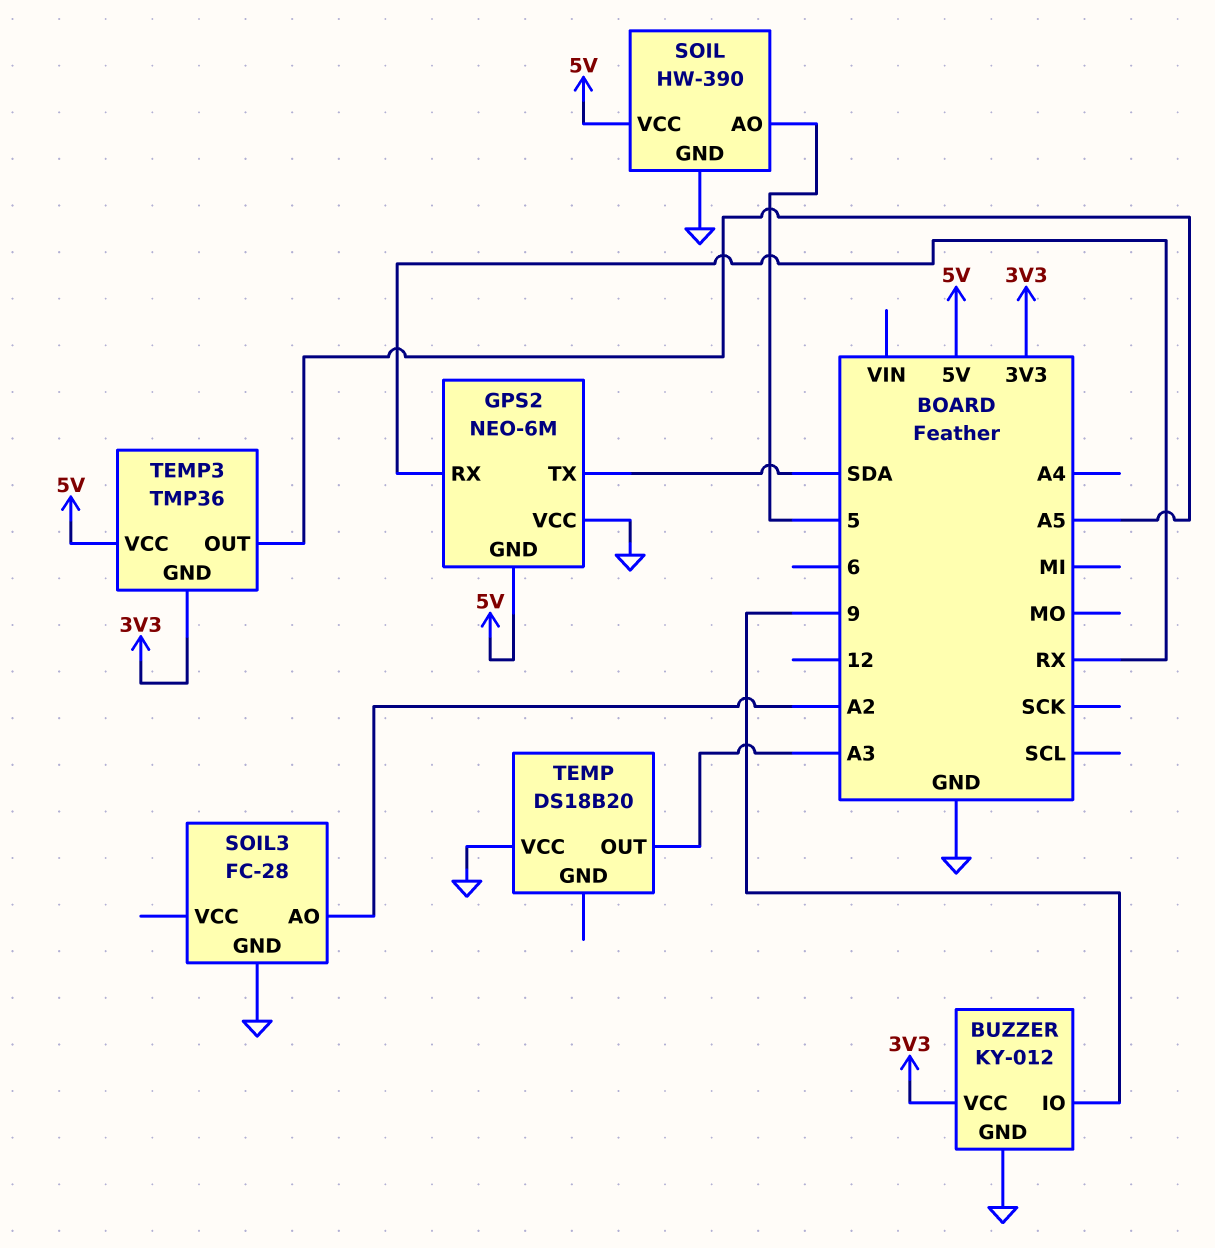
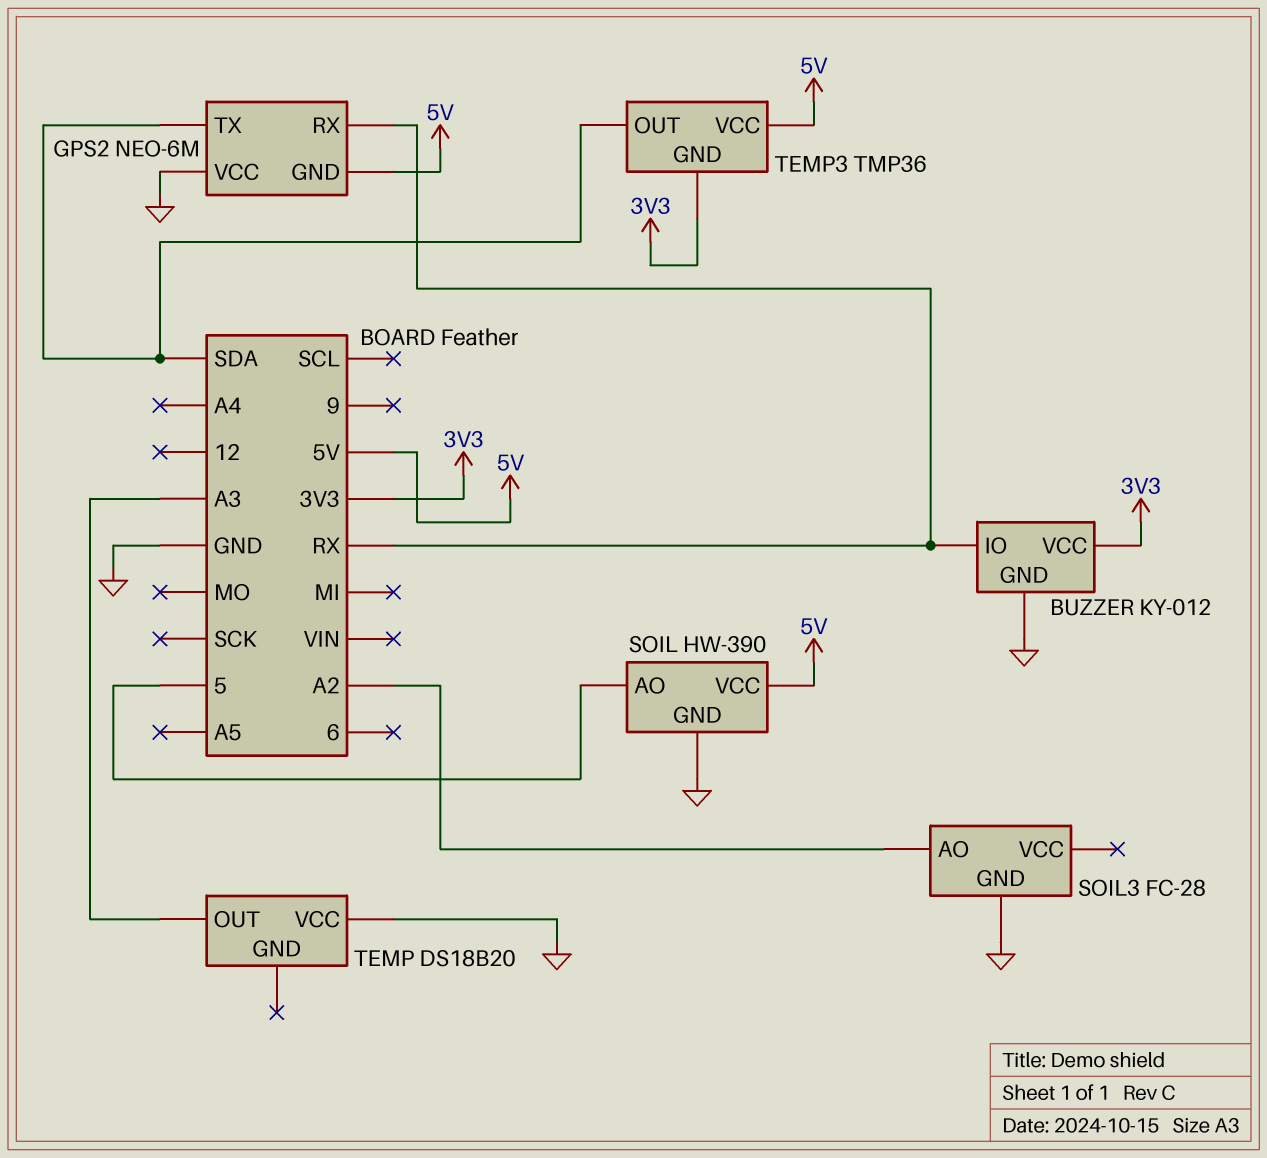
BUZZER pin IO: 9 -> RX
TEMP3 pin OUT: A5 -> SDA

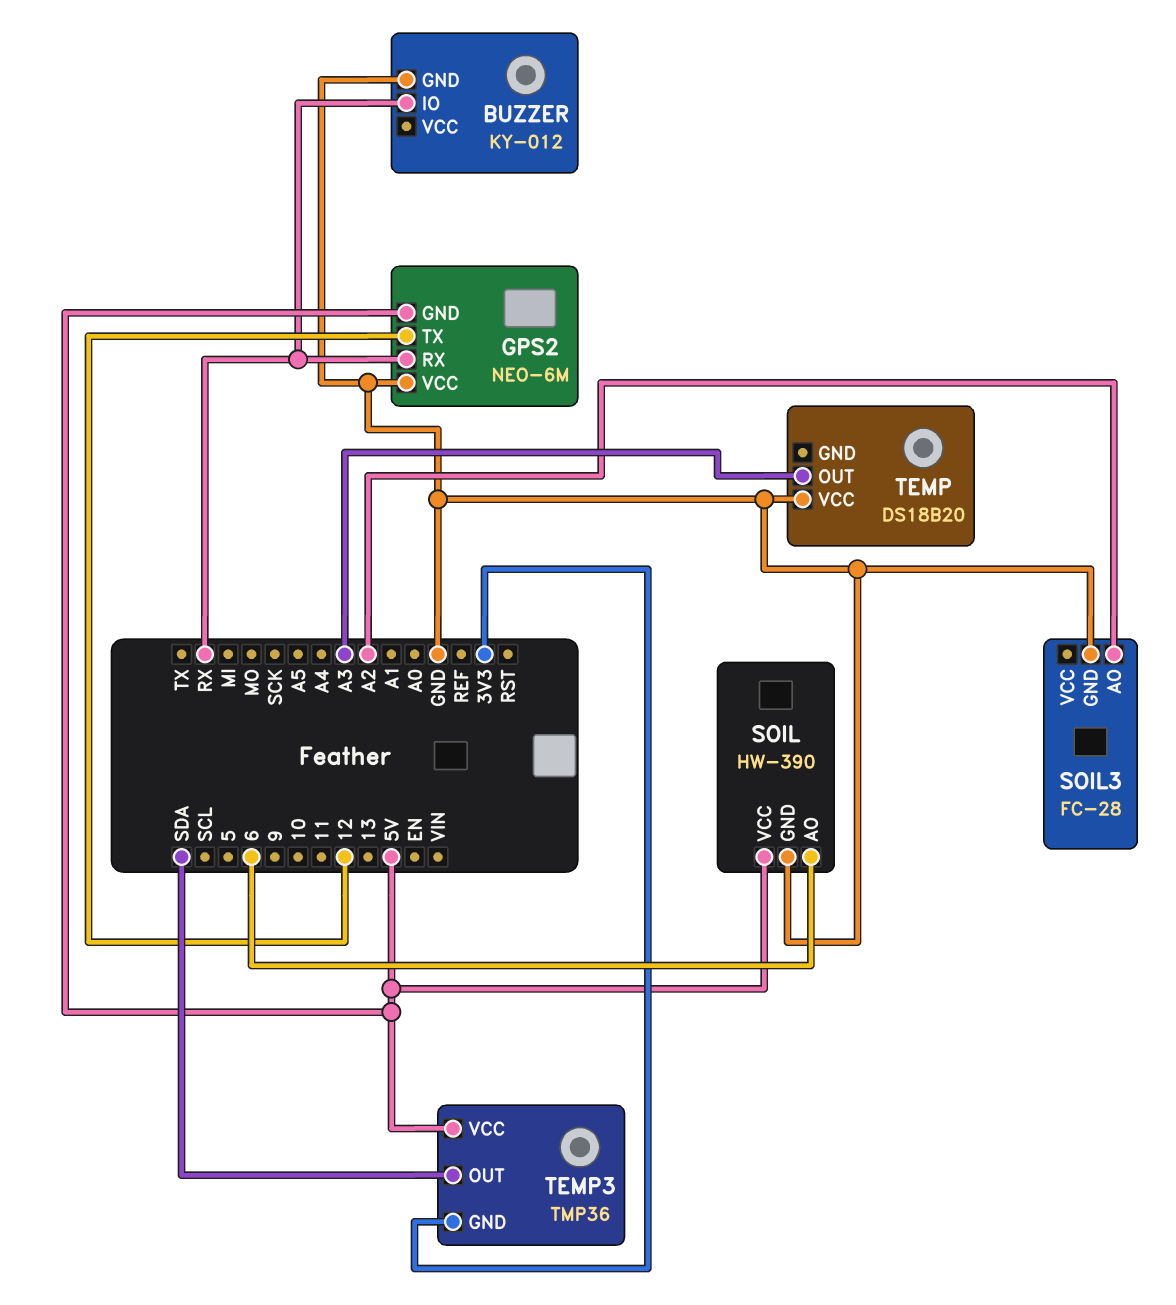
BUZZER pin VCC: 3V3 -> none
GPS2 pin TX: SDA -> 12
SOIL pin AO: 5 -> 6

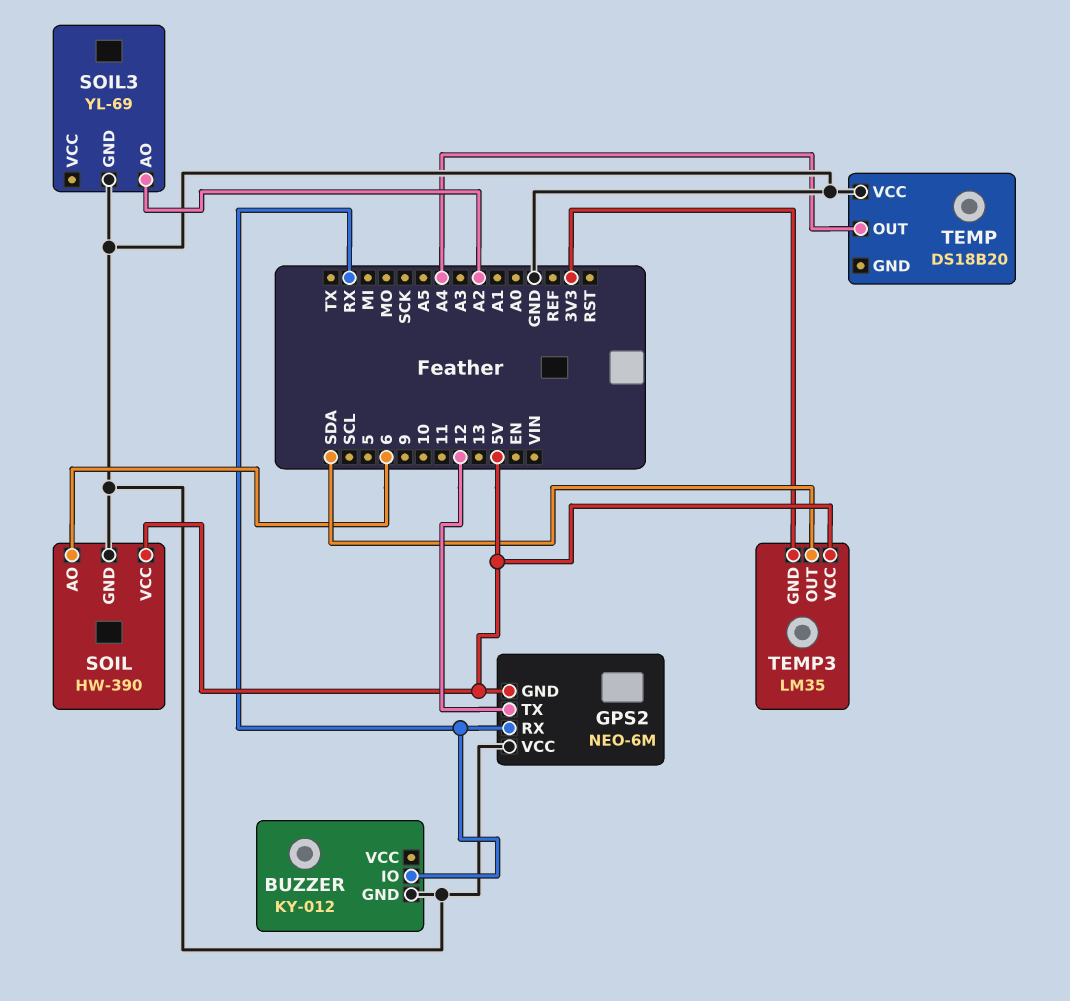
SOIL3: FC-28 -> YL-69
TEMP pin OUT: A3 -> A4
TEMP3: TMP36 -> LM35

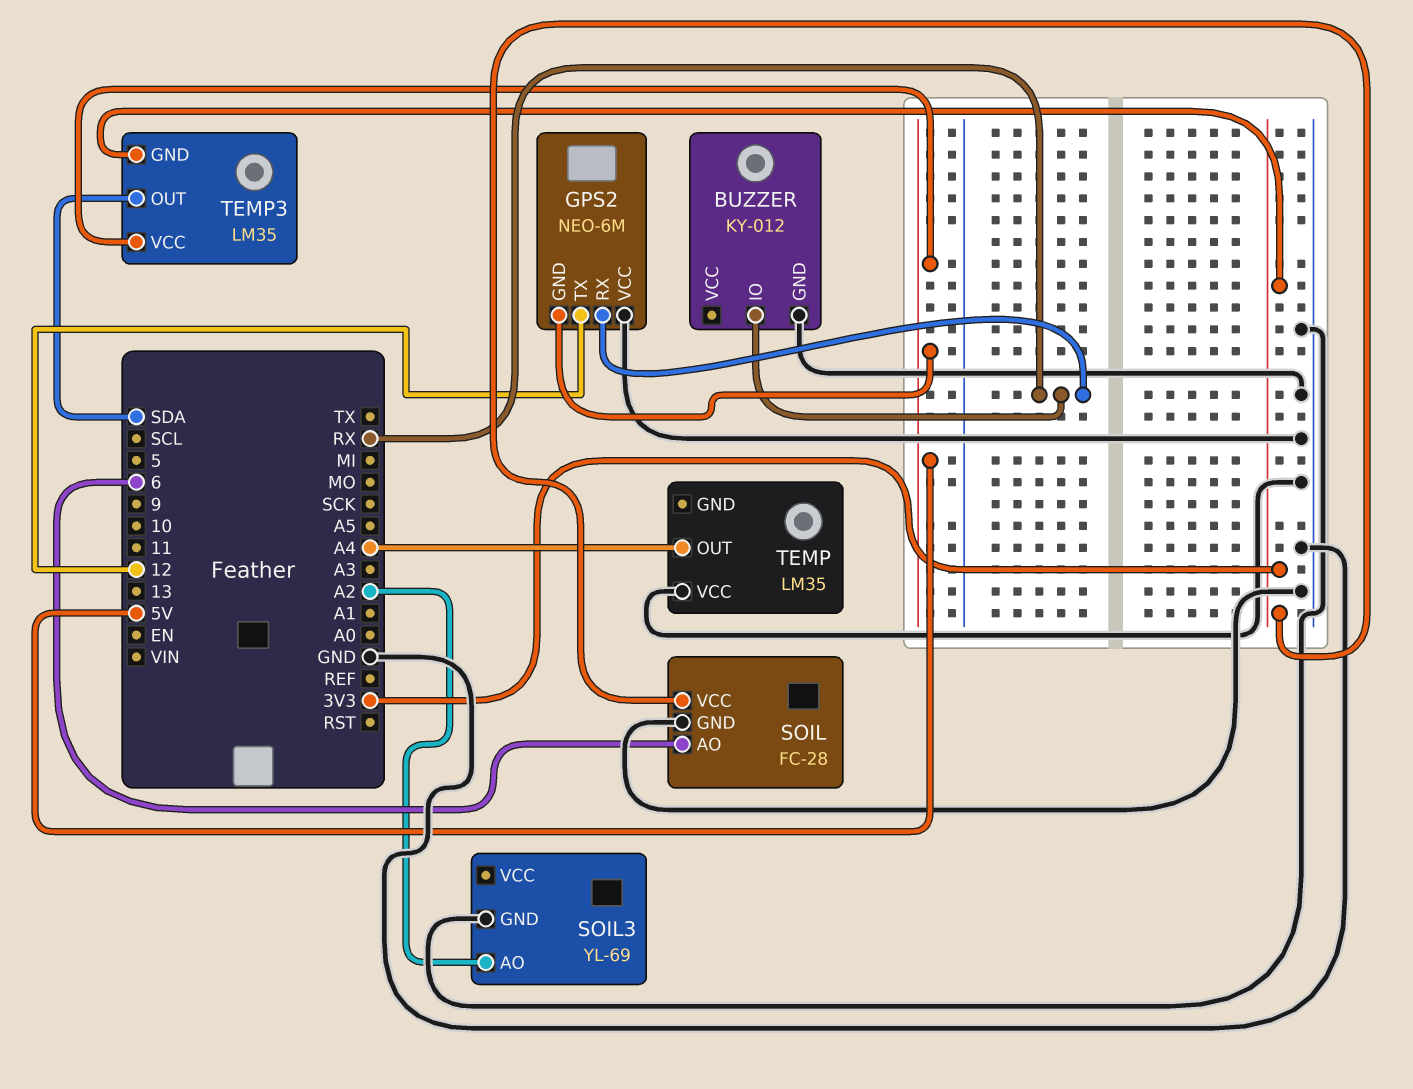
SOIL: HW-390 -> FC-28
SOIL pin VCC: 5V -> 3V3
TEMP: DS18B20 -> LM35

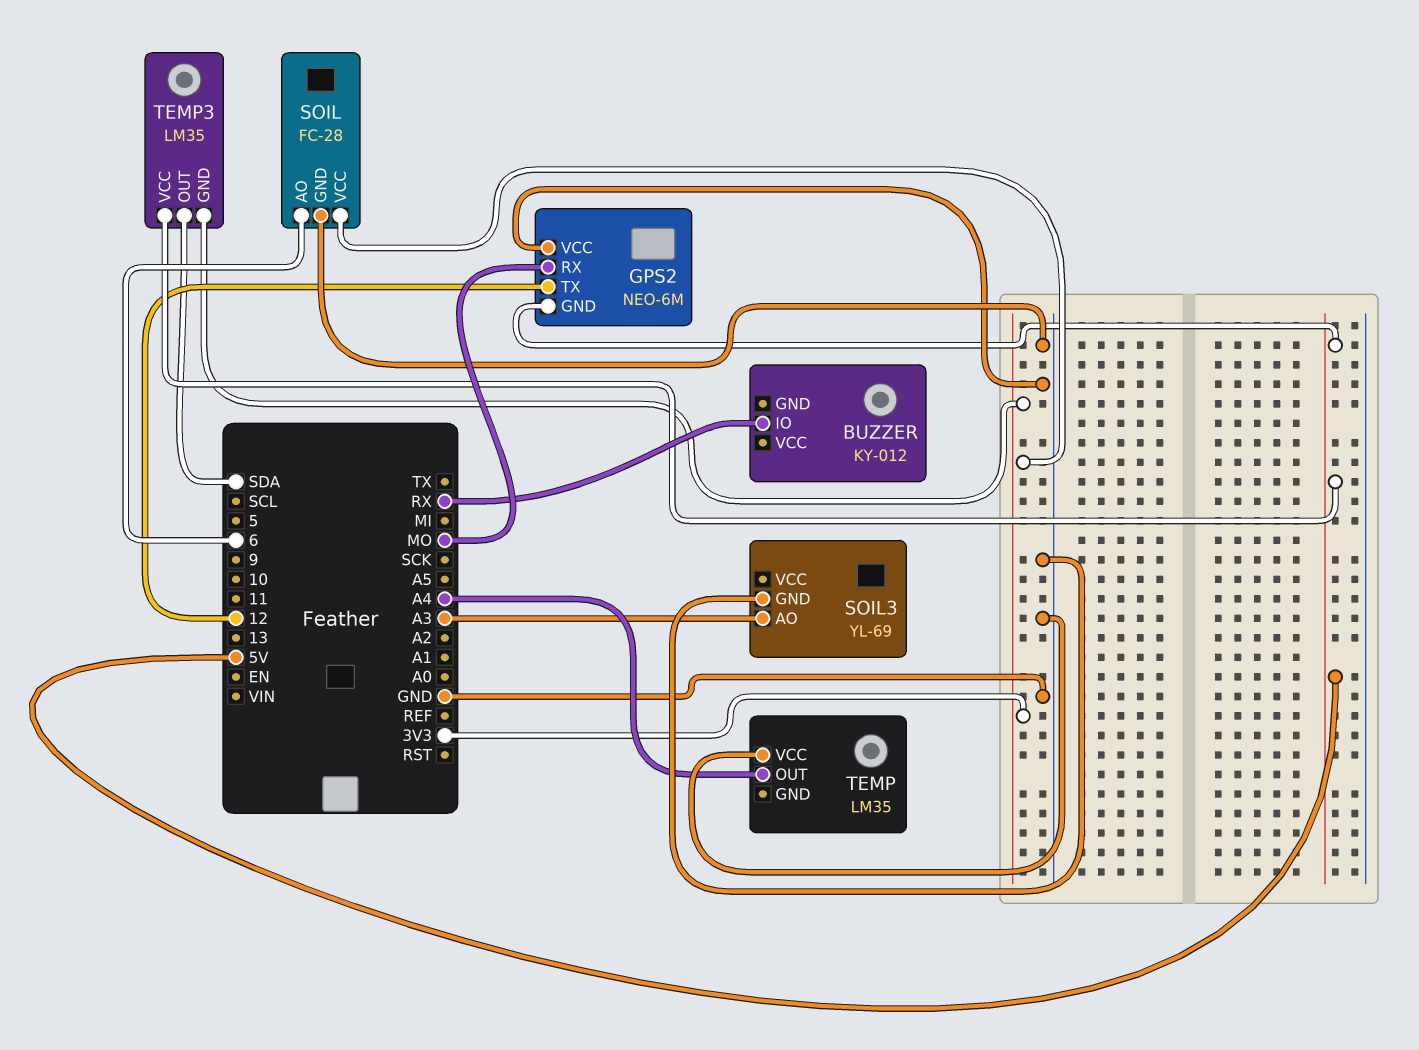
BUZZER pin GND: GND -> none
GPS2 pin RX: RX -> MO
SOIL3 pin AO: A2 -> A3

